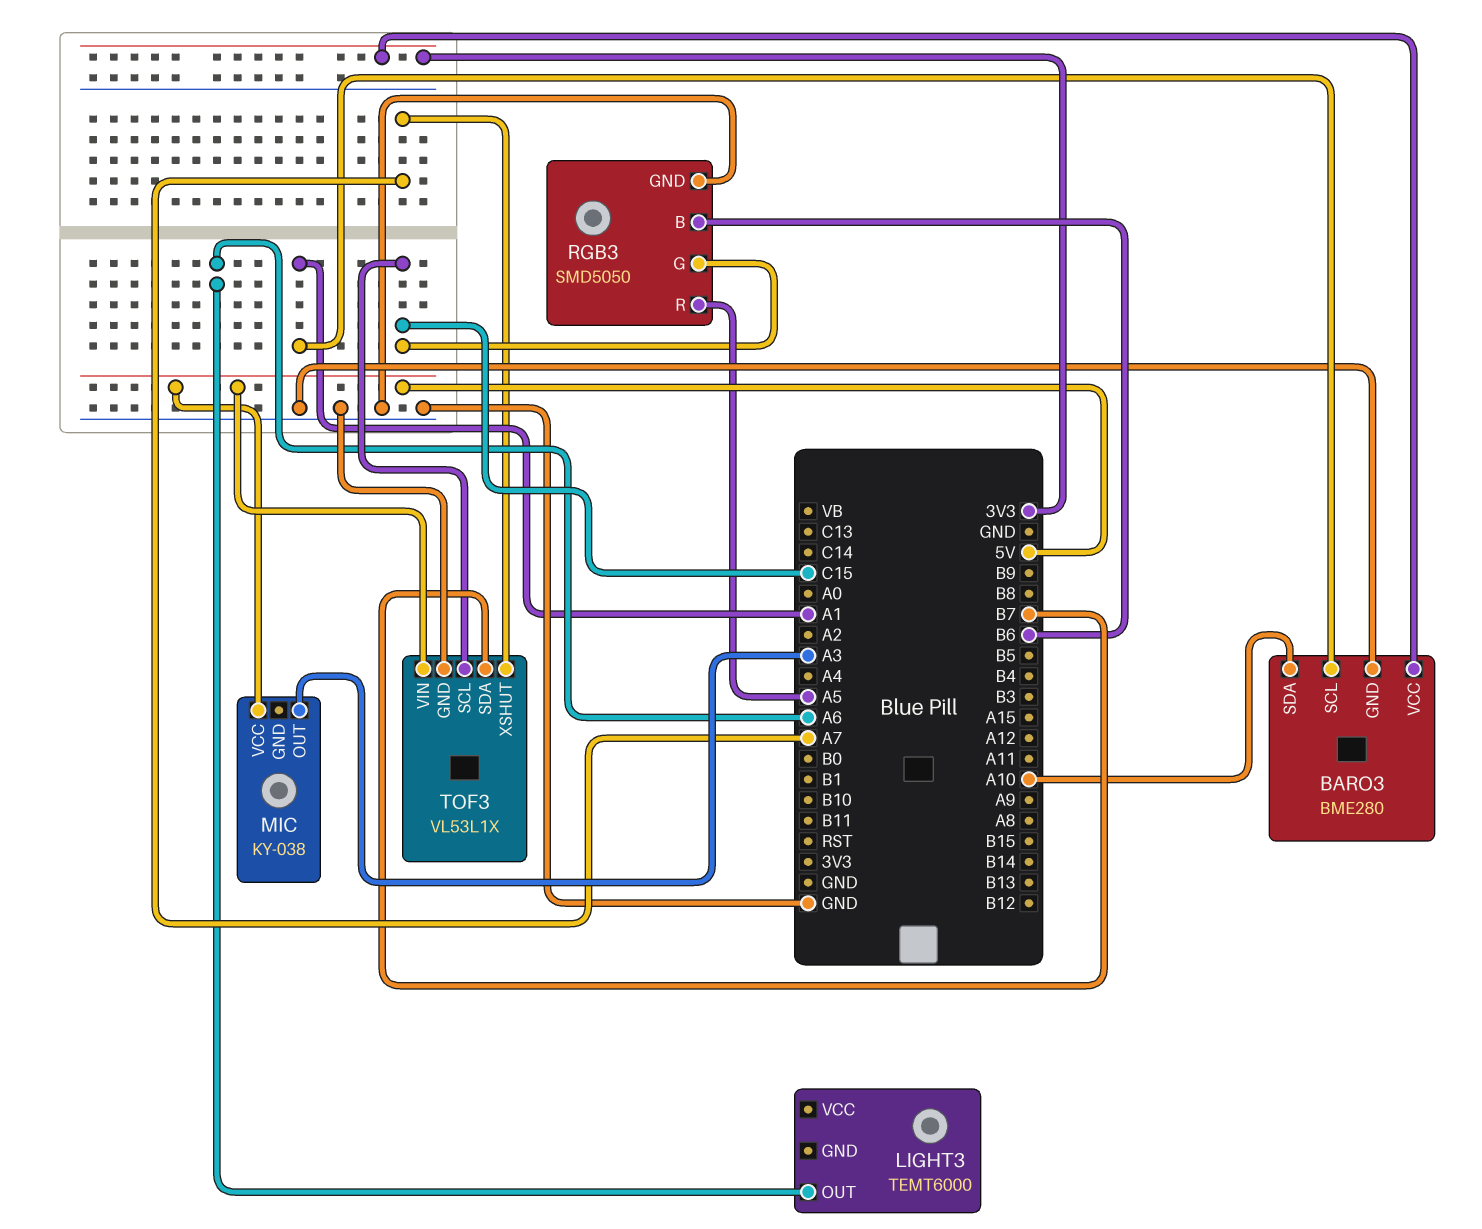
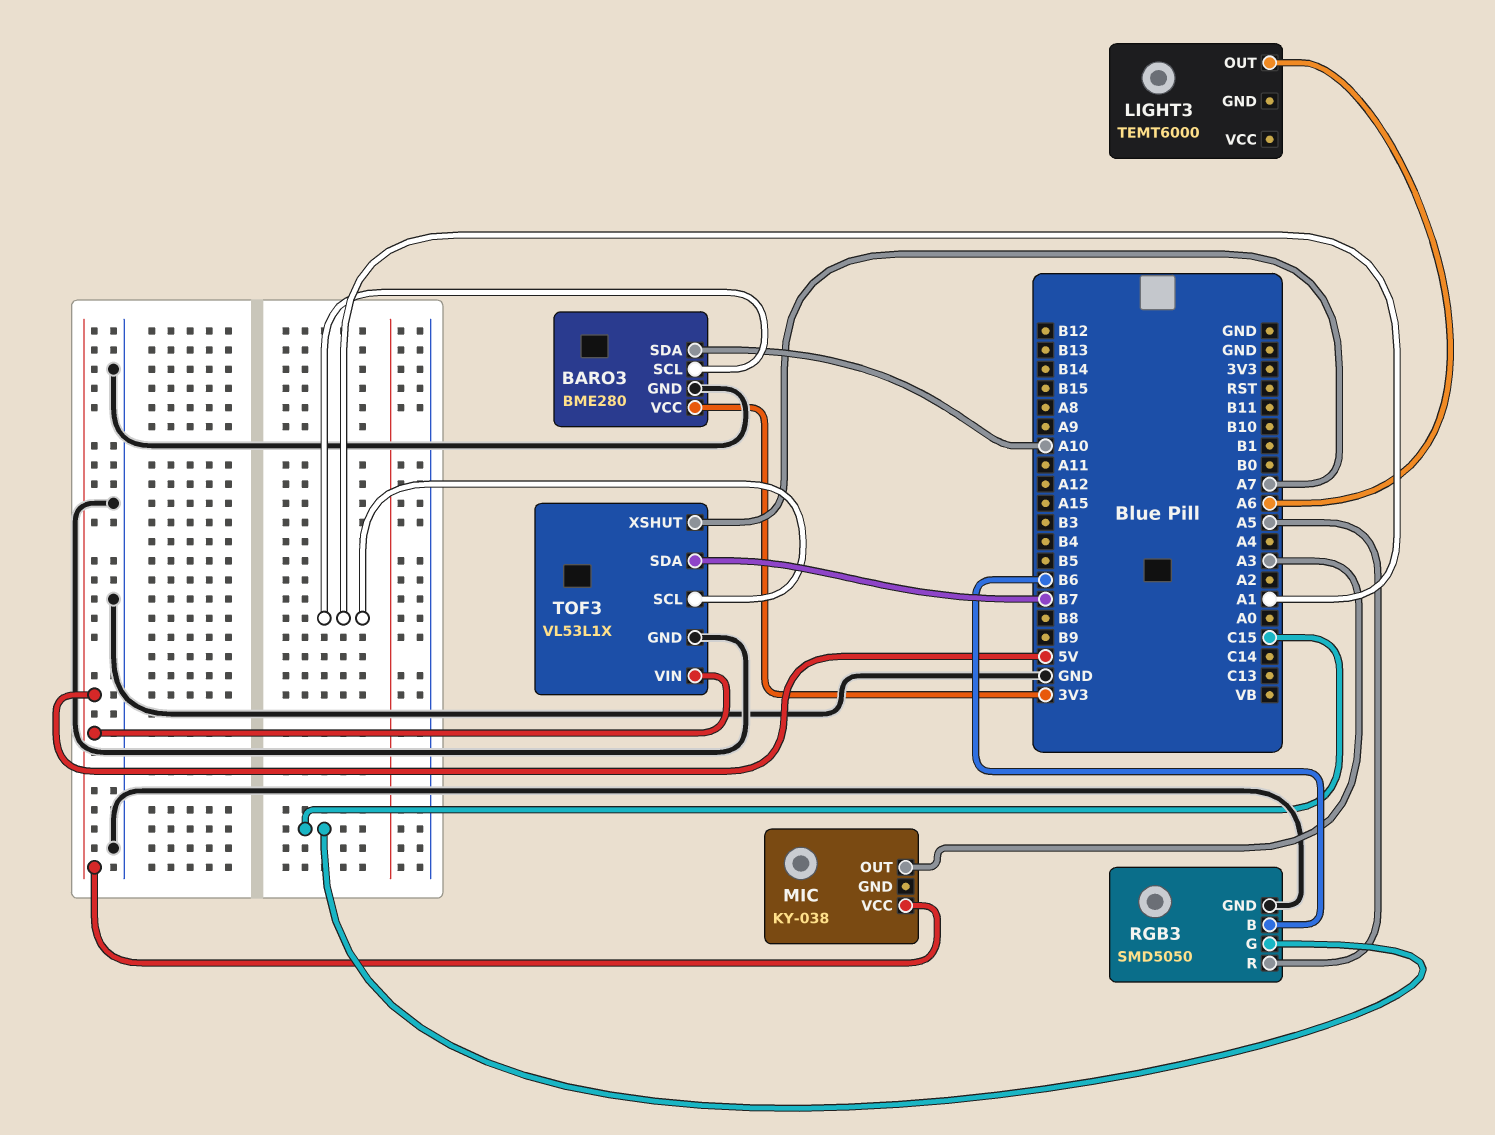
TOF3 pin SCL: C15 -> A1

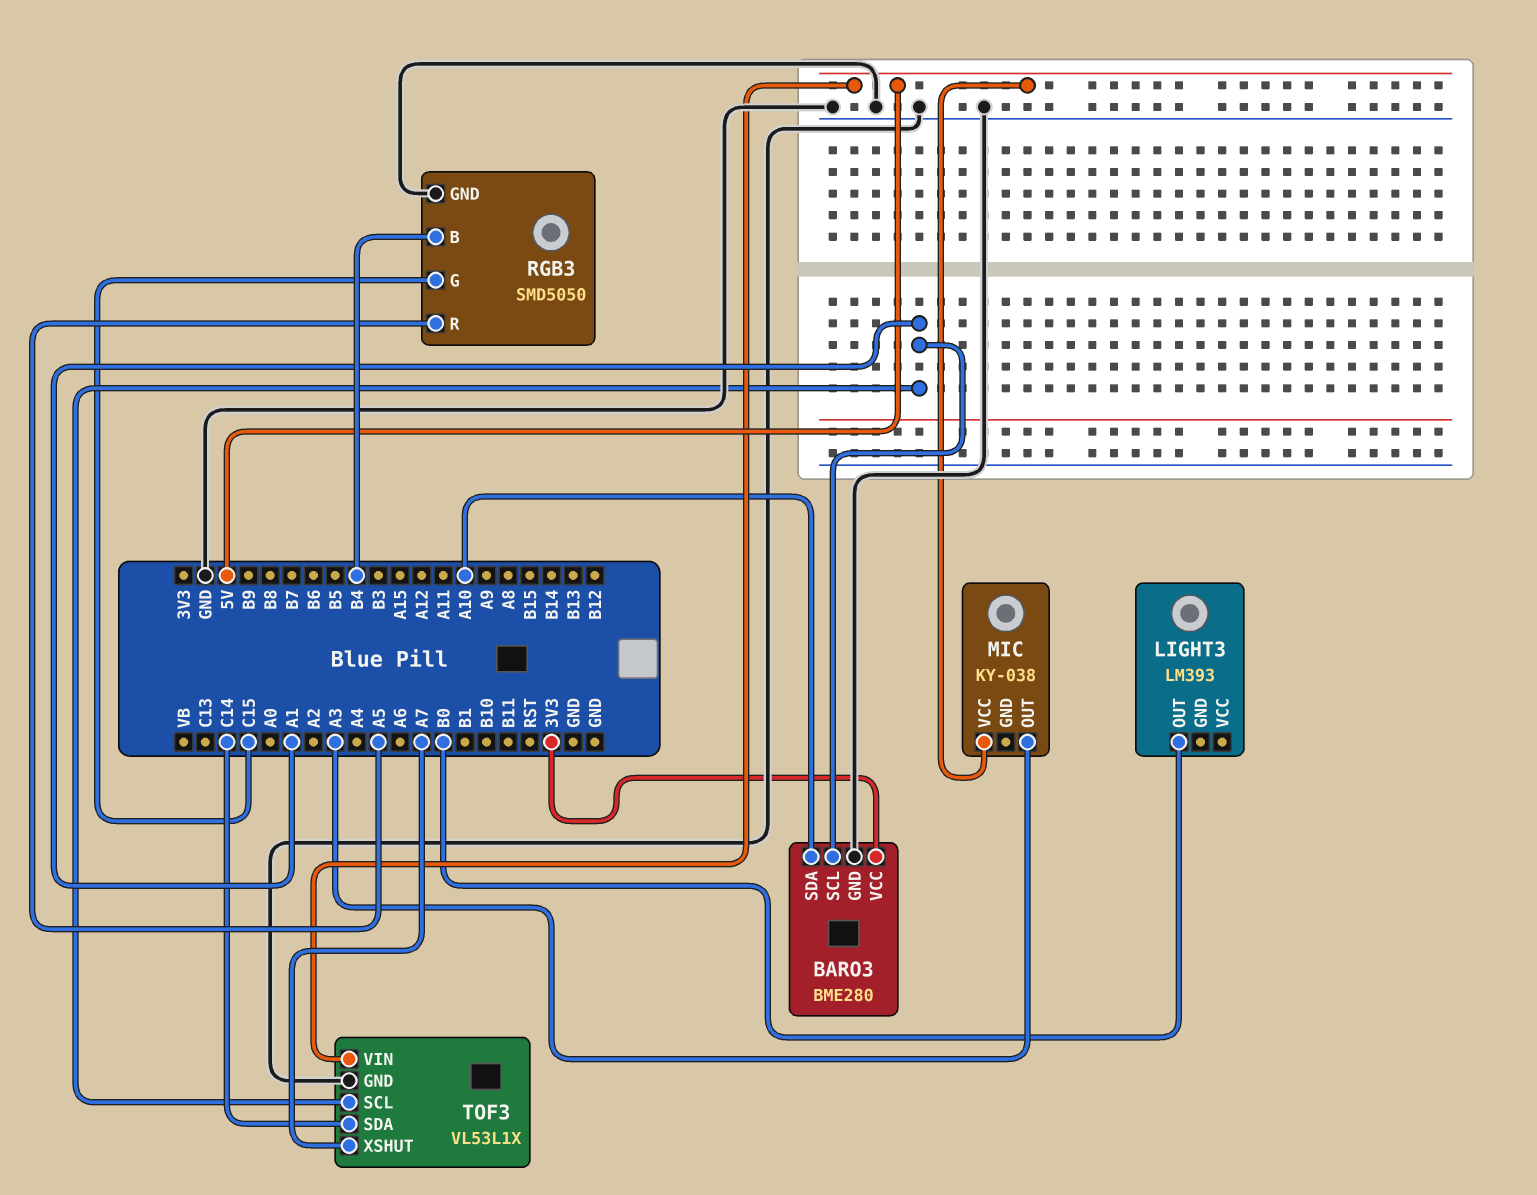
LIGHT3: TEMT6000 -> LM393
LIGHT3 pin OUT: A6 -> B0
RGB3 pin B: B6 -> B4
TOF3 pin SDA: B7 -> C14

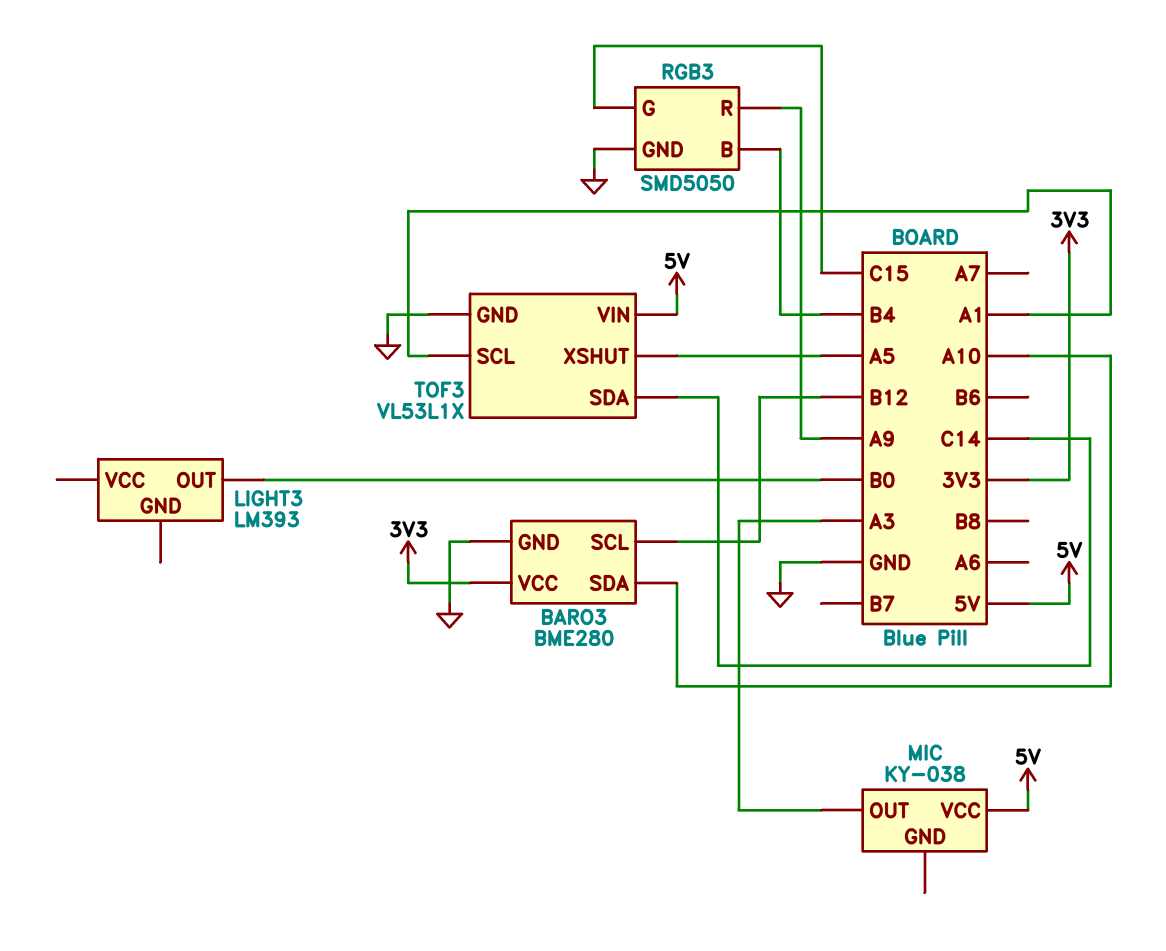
BARO3 pin SCL: A1 -> B12
RGB3 pin R: A5 -> A9
TOF3 pin XSHUT: A7 -> A5

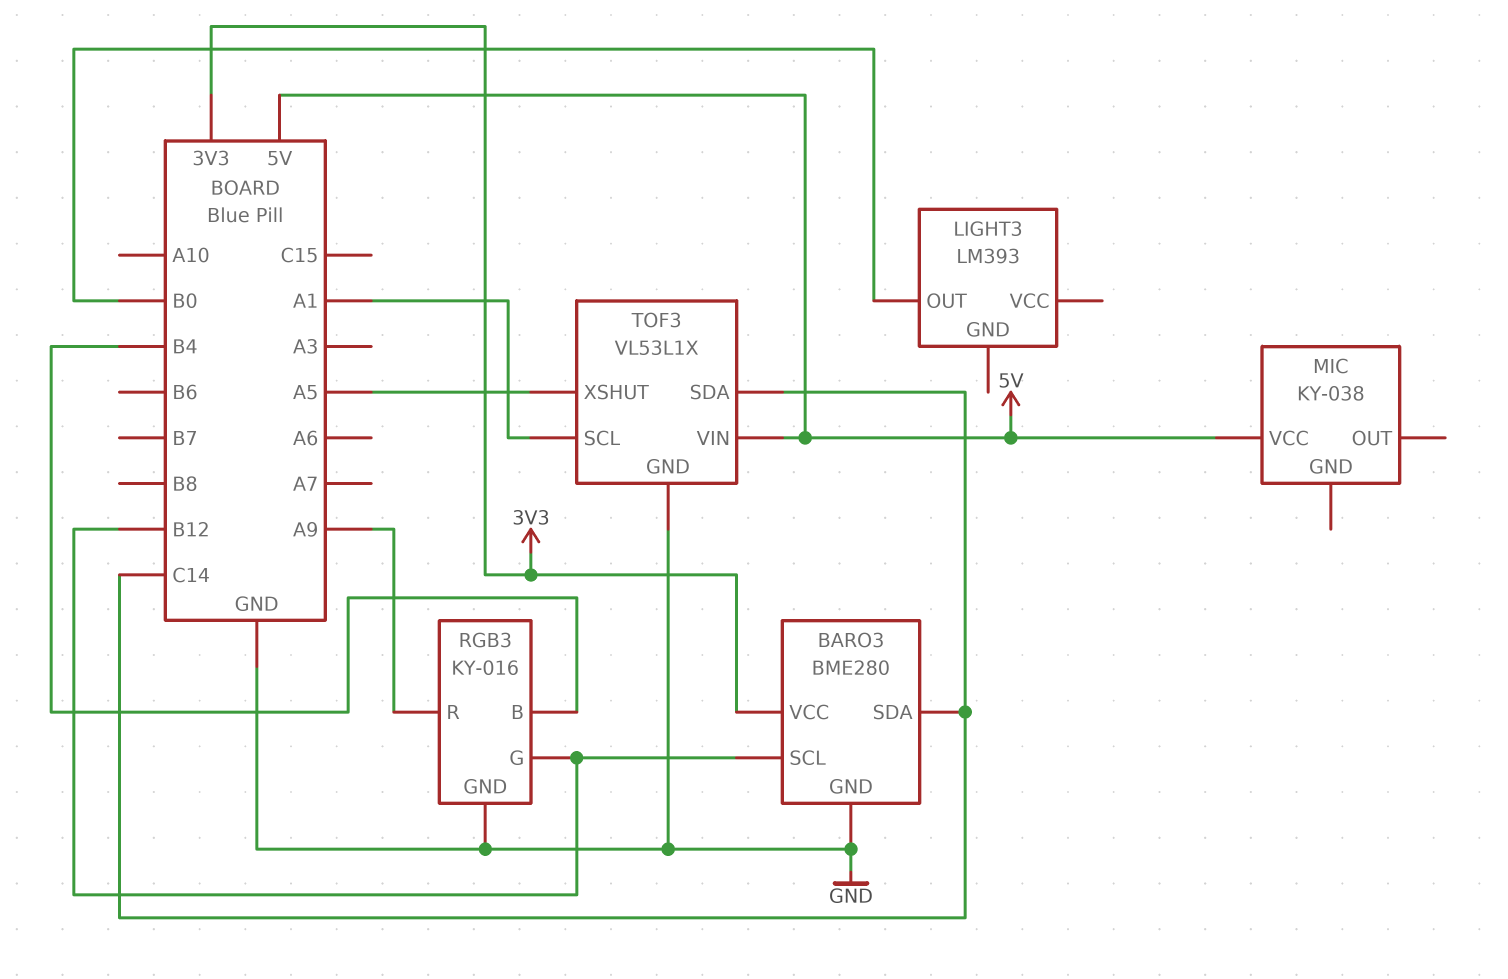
BARO3 pin SDA: A10 -> C14
MIC pin OUT: A3 -> none
RGB3: SMD5050 -> KY-016
RGB3 pin G: C15 -> B12

